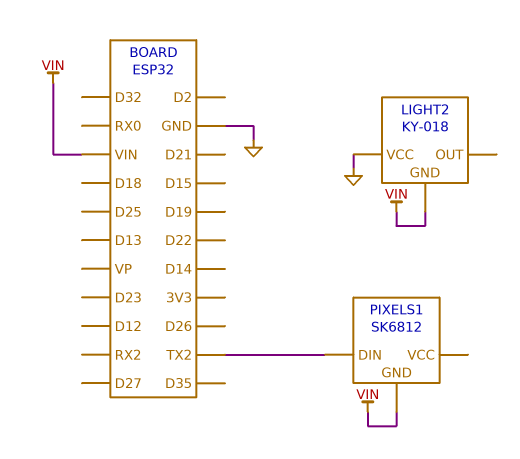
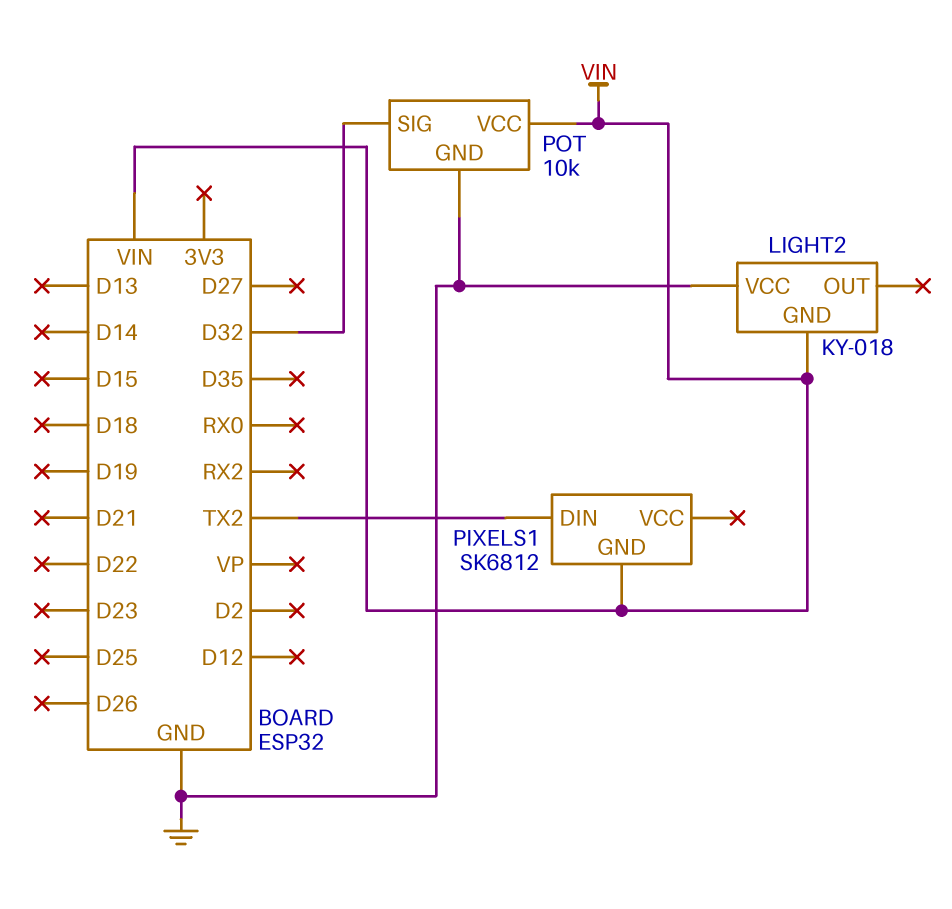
POT: none -> 10k
POT pin GND: none -> GND
POT pin SIG: none -> D32
POT pin VCC: none -> VIN

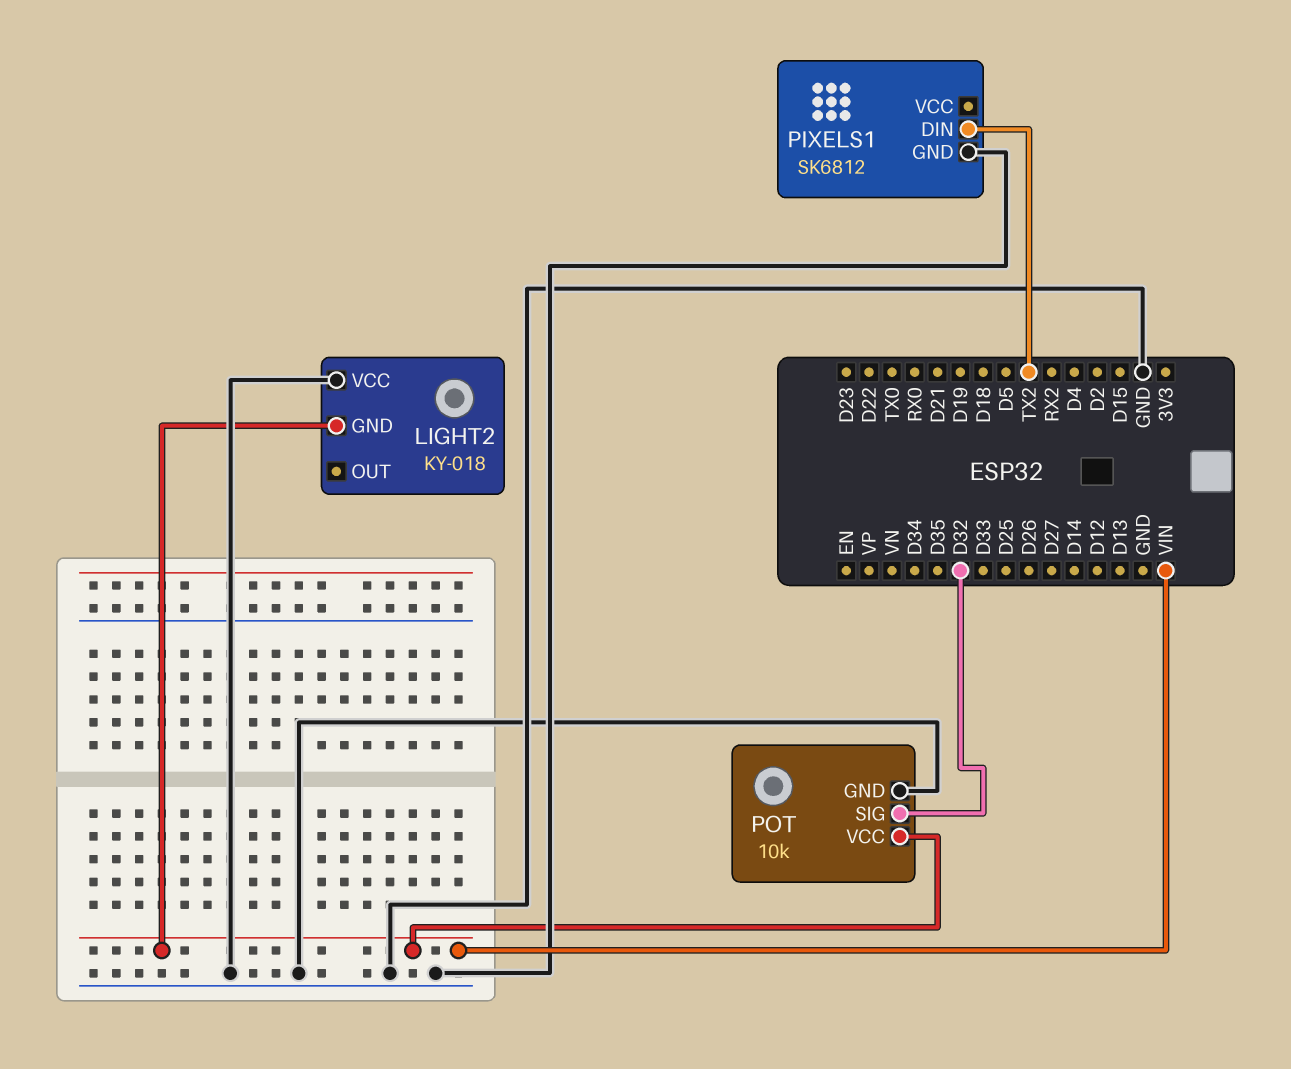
PIXELS1 pin GND: VIN -> GND

